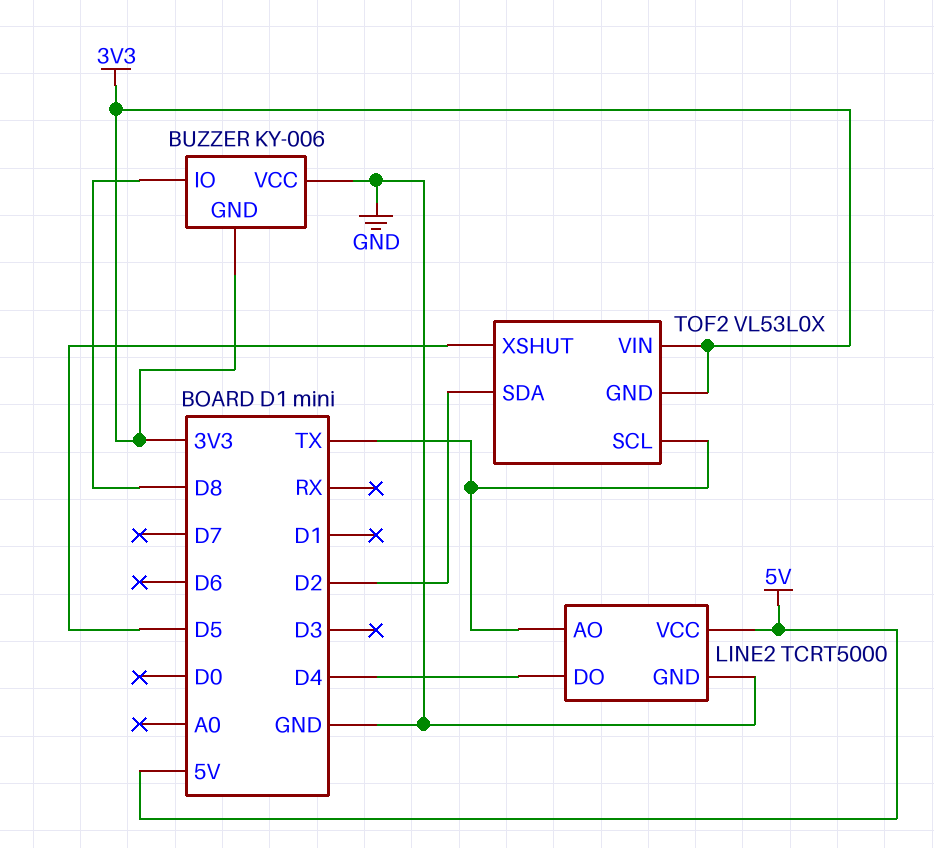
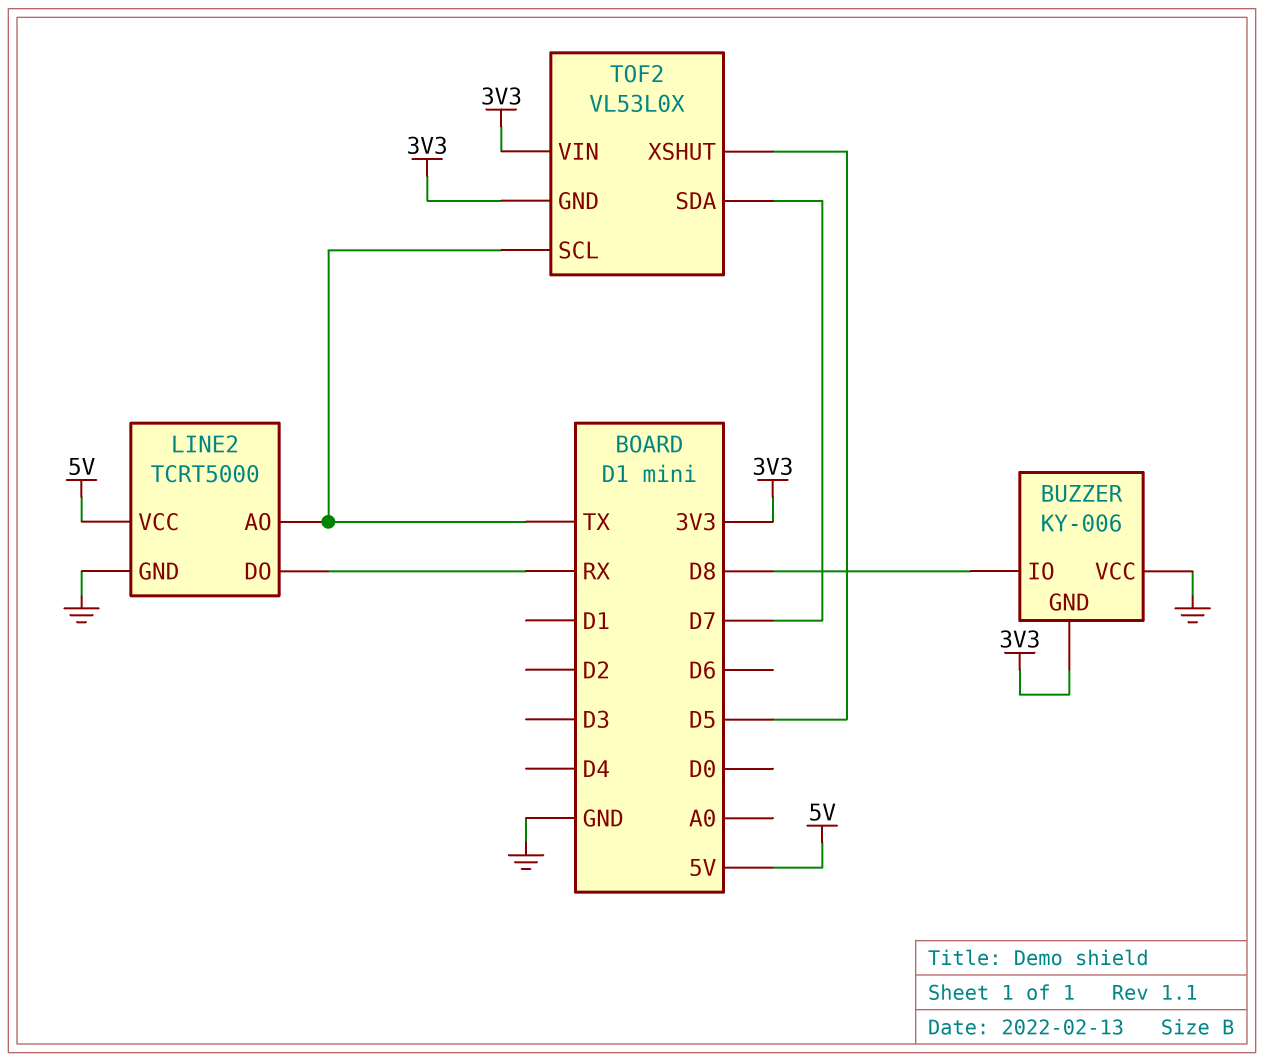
LINE2 pin DO: D4 -> RX
TOF2 pin SDA: D2 -> D7

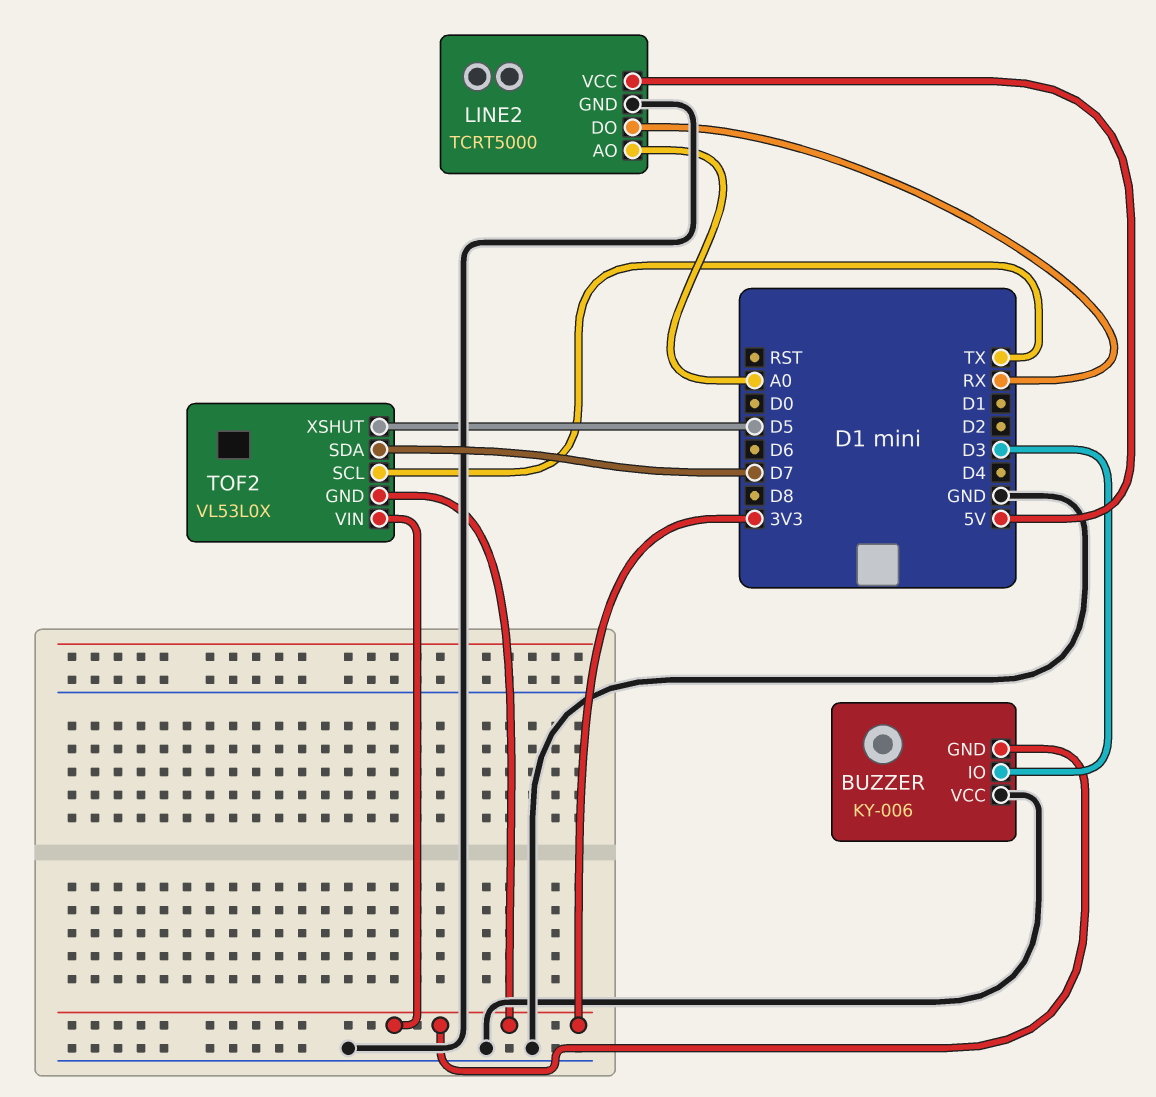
BUZZER pin IO: D8 -> D3
LINE2 pin AO: TX -> A0

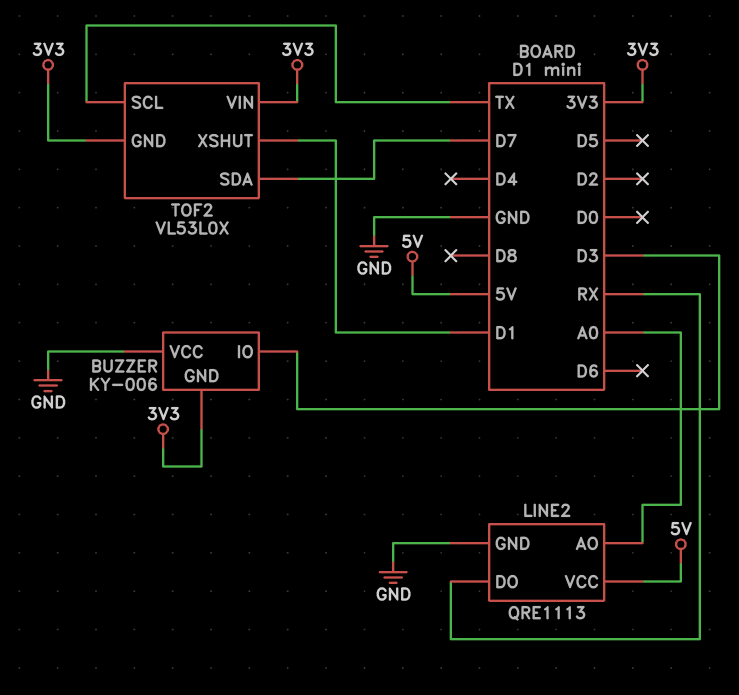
LINE2: TCRT5000 -> QRE1113
TOF2 pin XSHUT: D5 -> D1

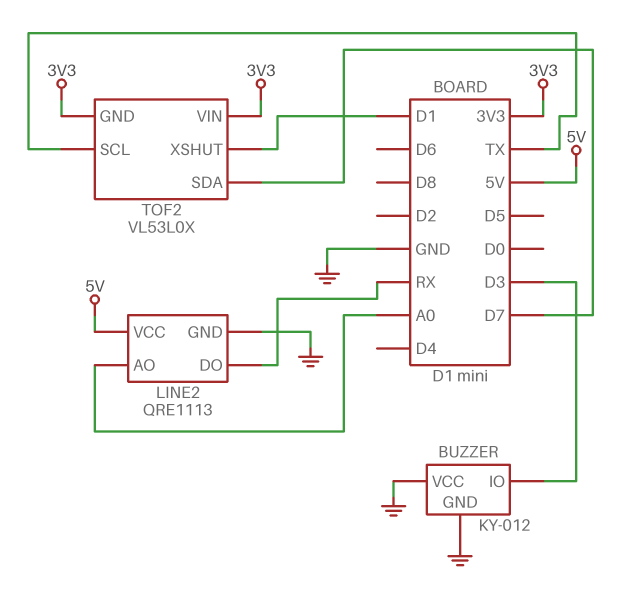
BUZZER: KY-006 -> KY-012
BUZZER pin GND: 3V3 -> GND

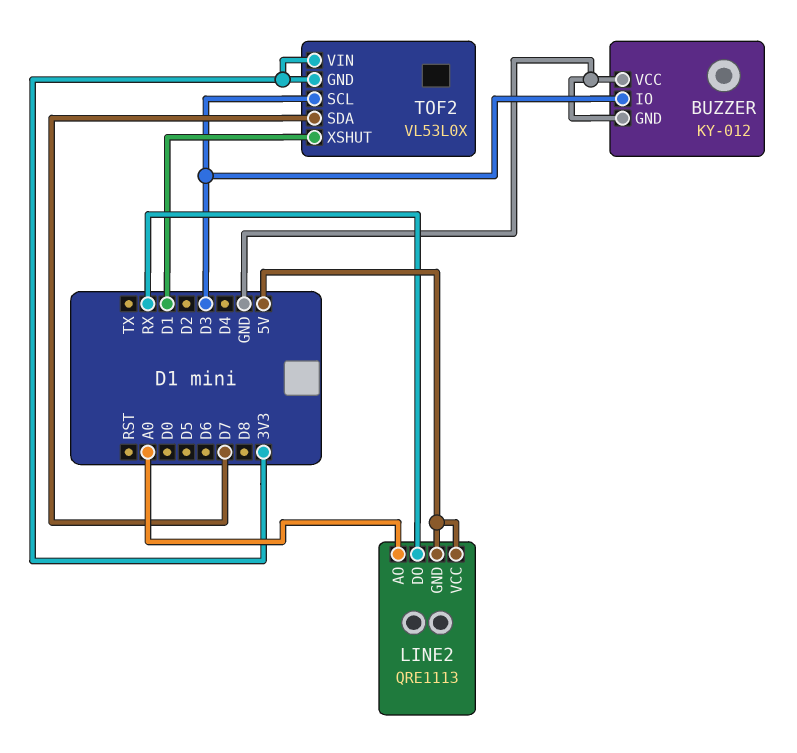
LINE2 pin GND: GND -> 5V
TOF2 pin SCL: TX -> D3

